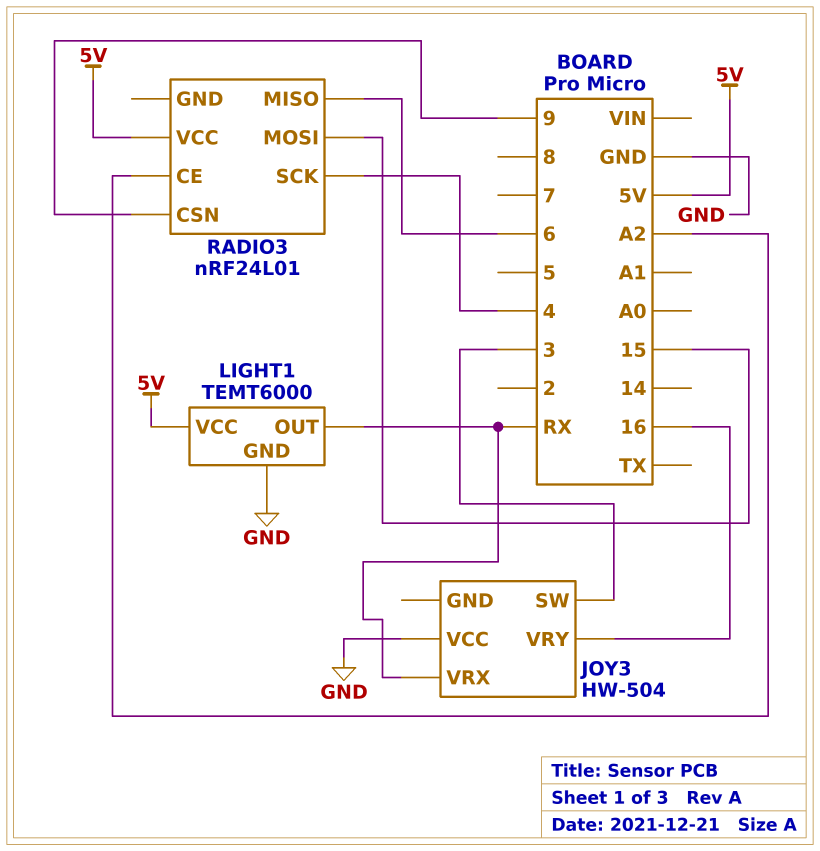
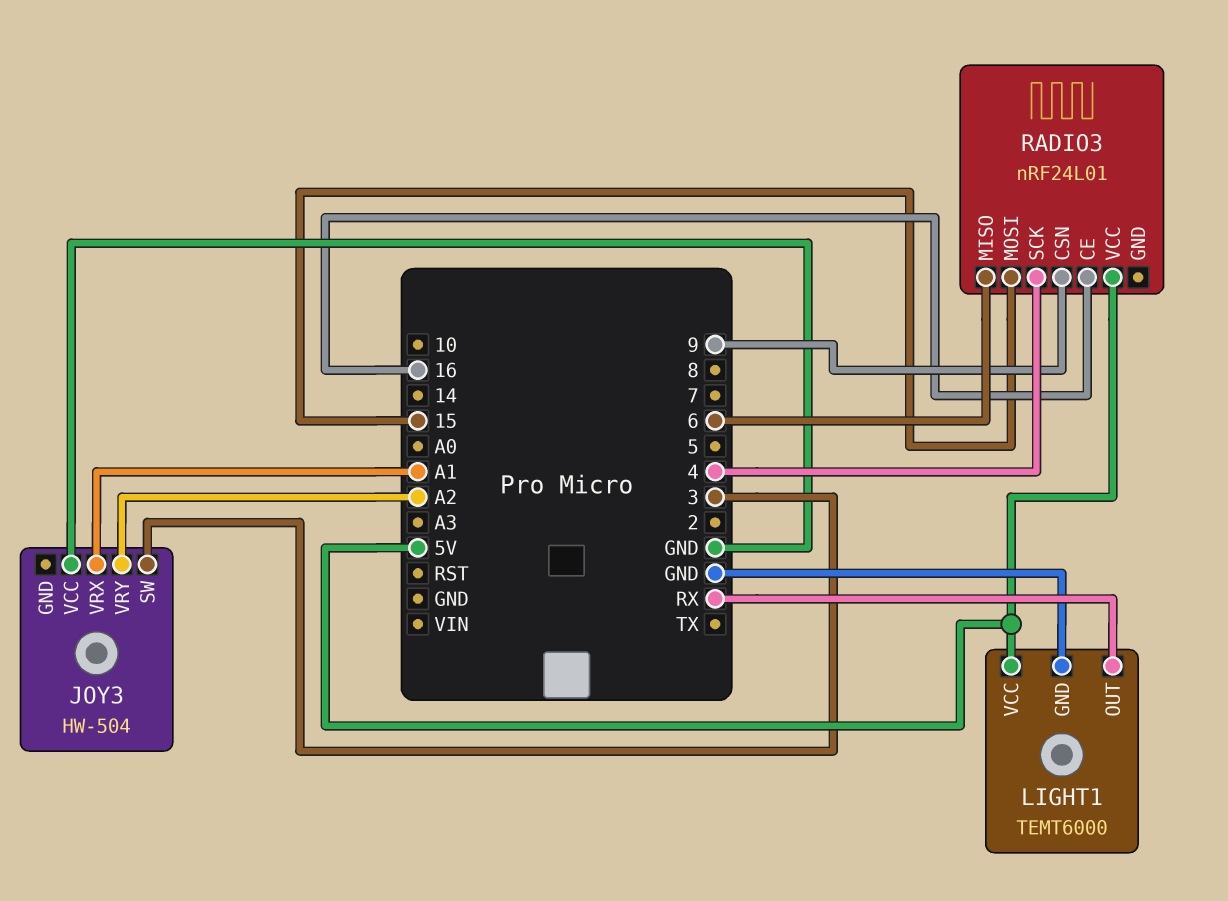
JOY3 pin VRX: RX -> A1
JOY3 pin VRY: 16 -> A2
RADIO3 pin CE: A2 -> 16

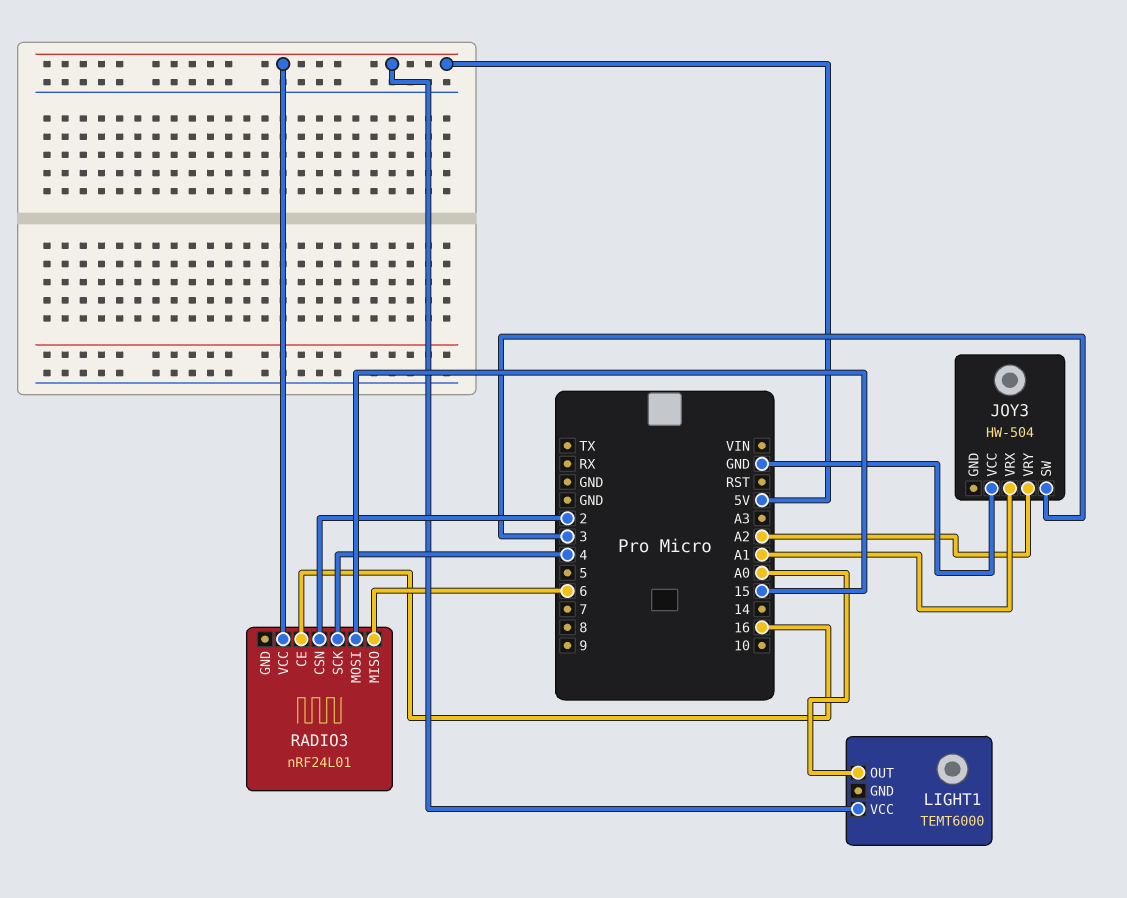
LIGHT1 pin GND: GND -> none
LIGHT1 pin OUT: RX -> A0
RADIO3 pin CSN: 9 -> 2

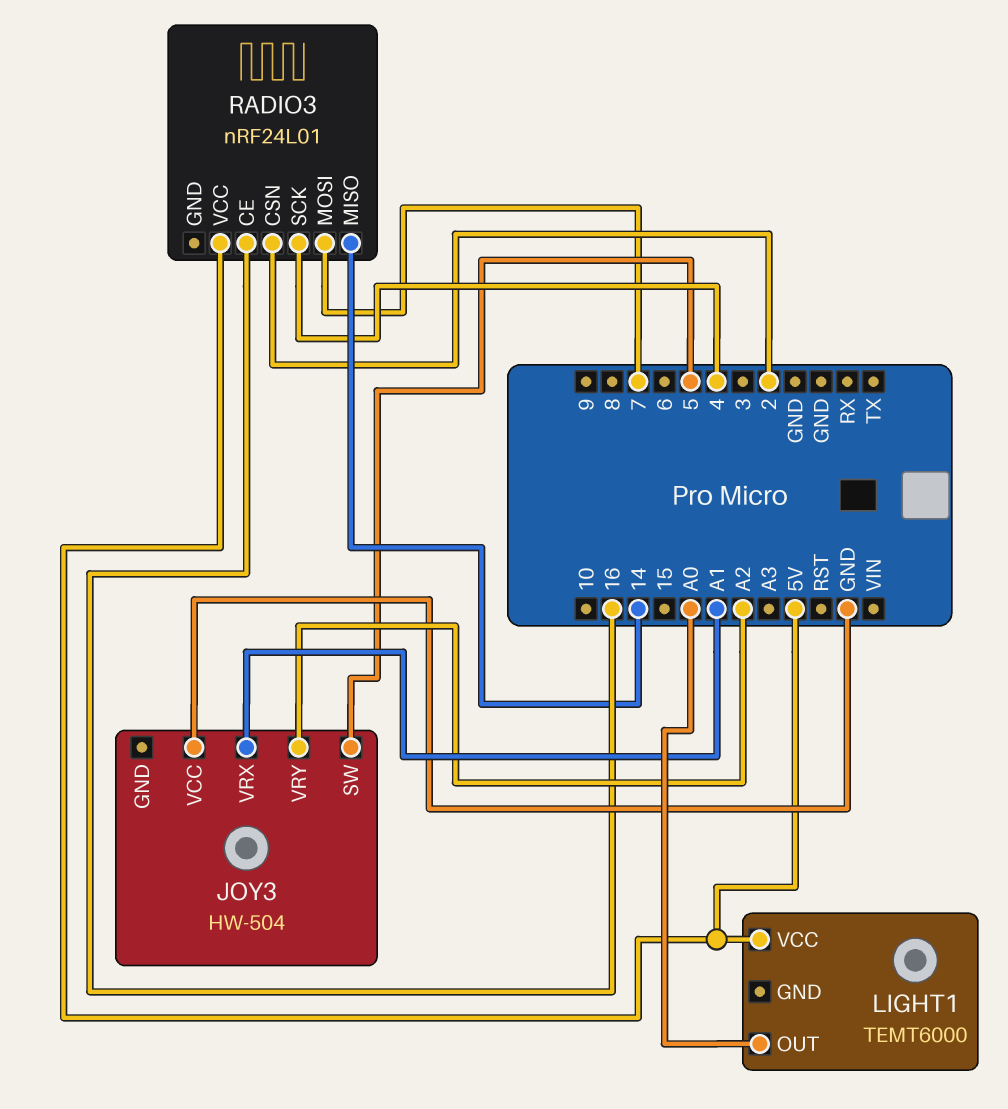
JOY3 pin SW: 3 -> 5
RADIO3 pin MISO: 6 -> 14
RADIO3 pin MOSI: 15 -> 7

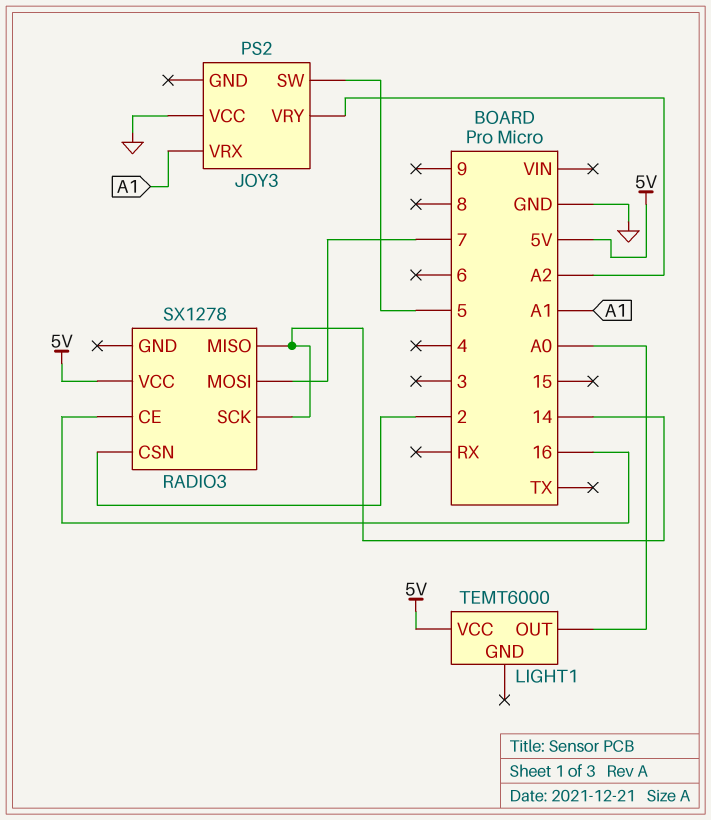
JOY3: HW-504 -> PS2
RADIO3: nRF24L01 -> SX1278
RADIO3 pin SCK: 4 -> 14

